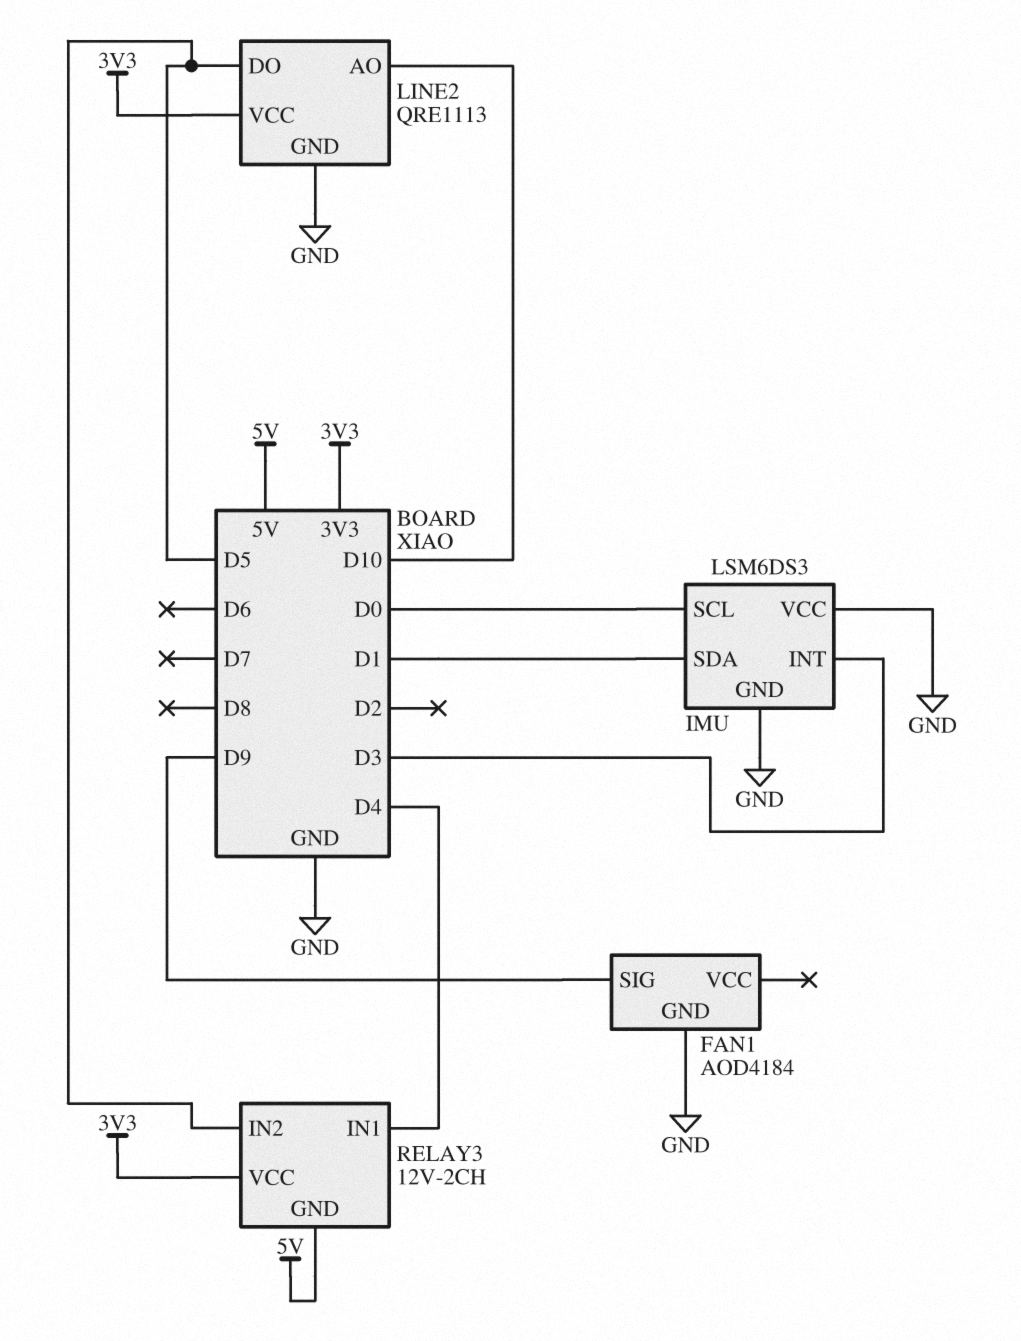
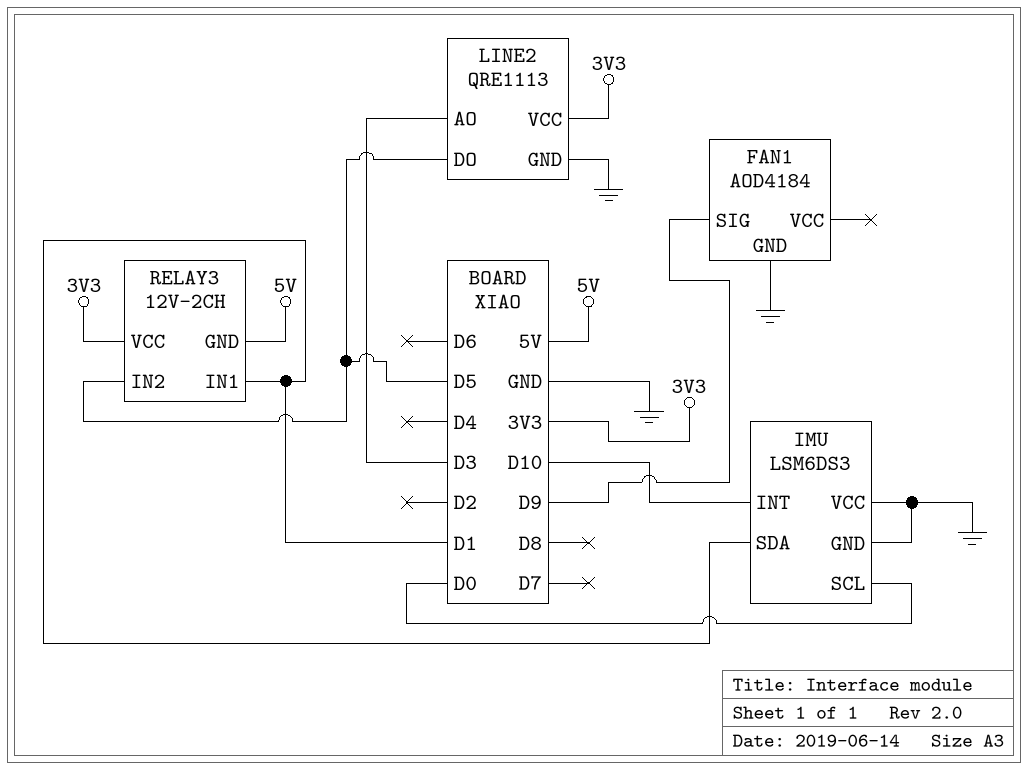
IMU pin INT: D3 -> D10
LINE2 pin AO: D10 -> D3
RELAY3 pin IN1: D4 -> D1

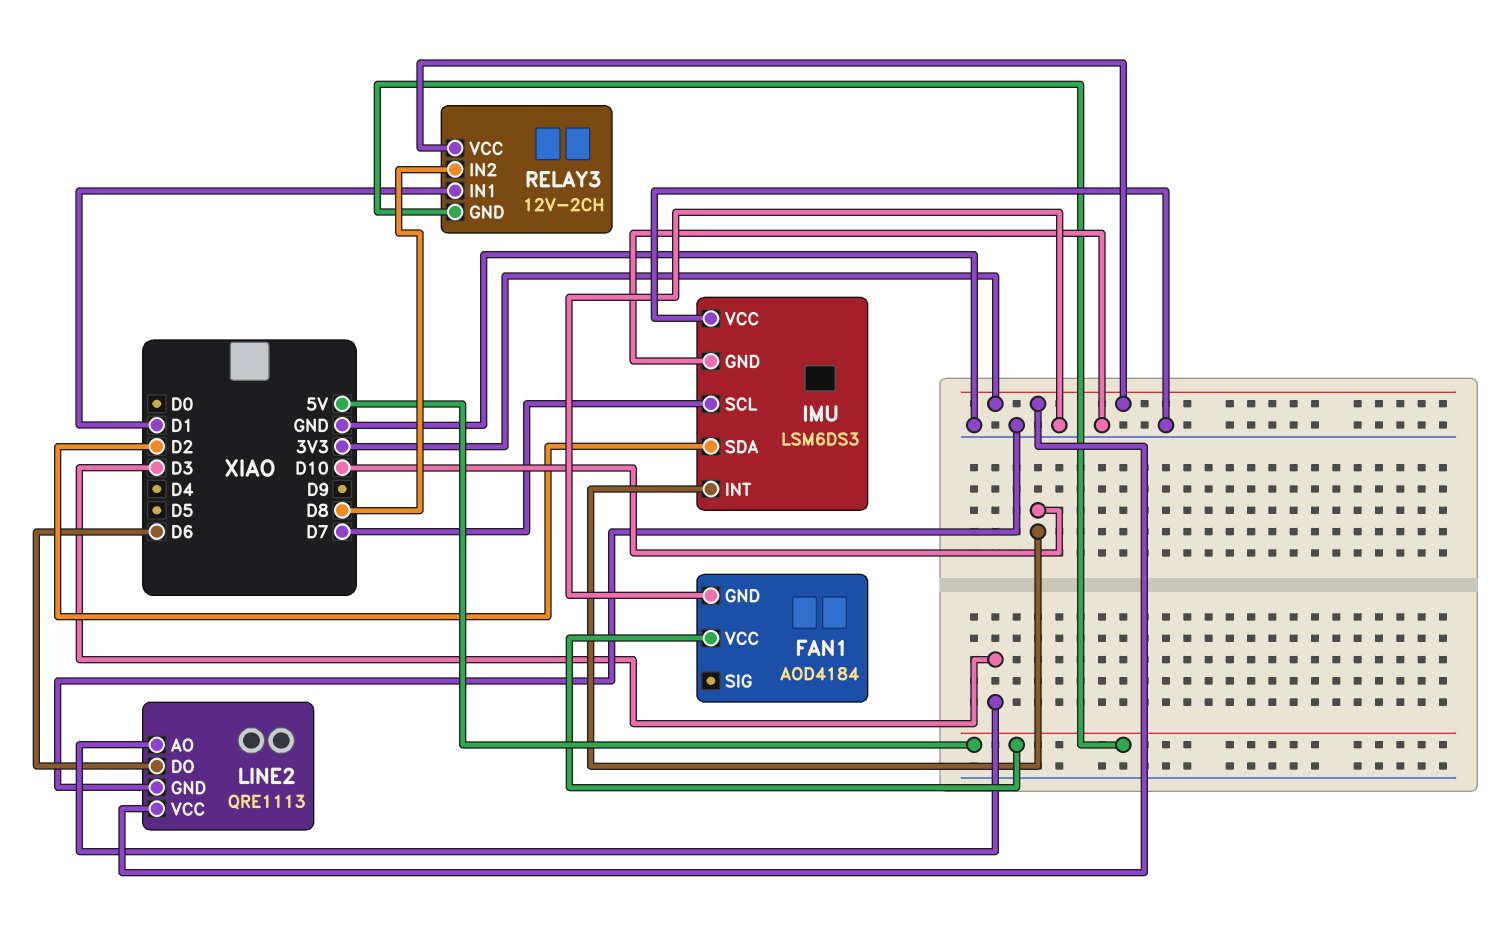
FAN1 pin SIG: D9 -> none
FAN1 pin VCC: none -> 5V
IMU pin SCL: D0 -> D7
IMU pin SDA: D1 -> D2
LINE2 pin DO: D5 -> D6
RELAY3 pin IN2: D5 -> D8

